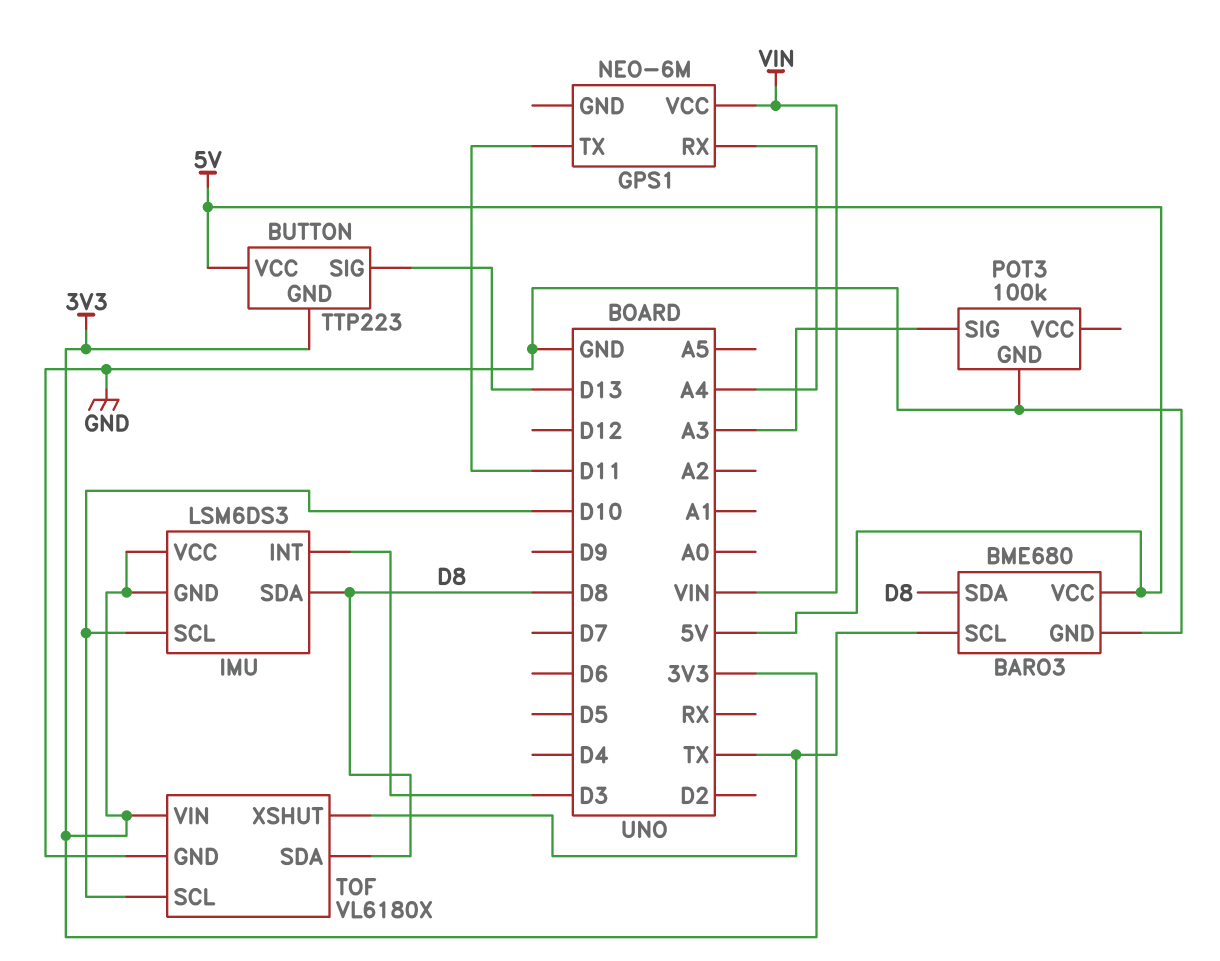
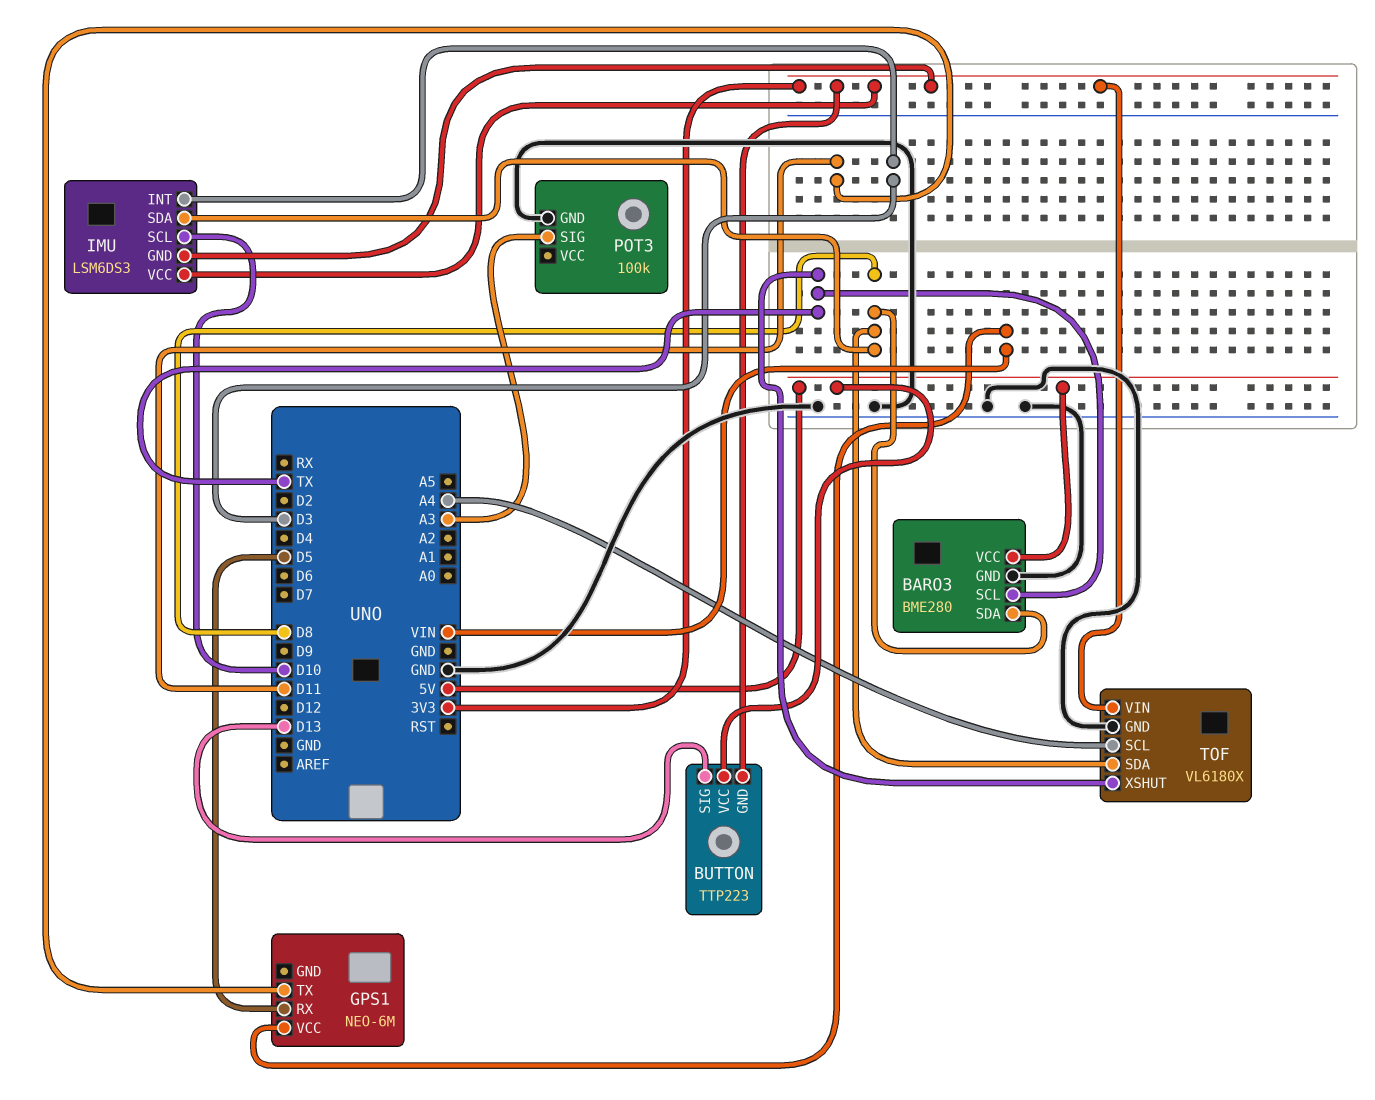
BARO3: BME680 -> BME280
GPS1 pin RX: A4 -> D5
TOF pin SCL: D10 -> A4

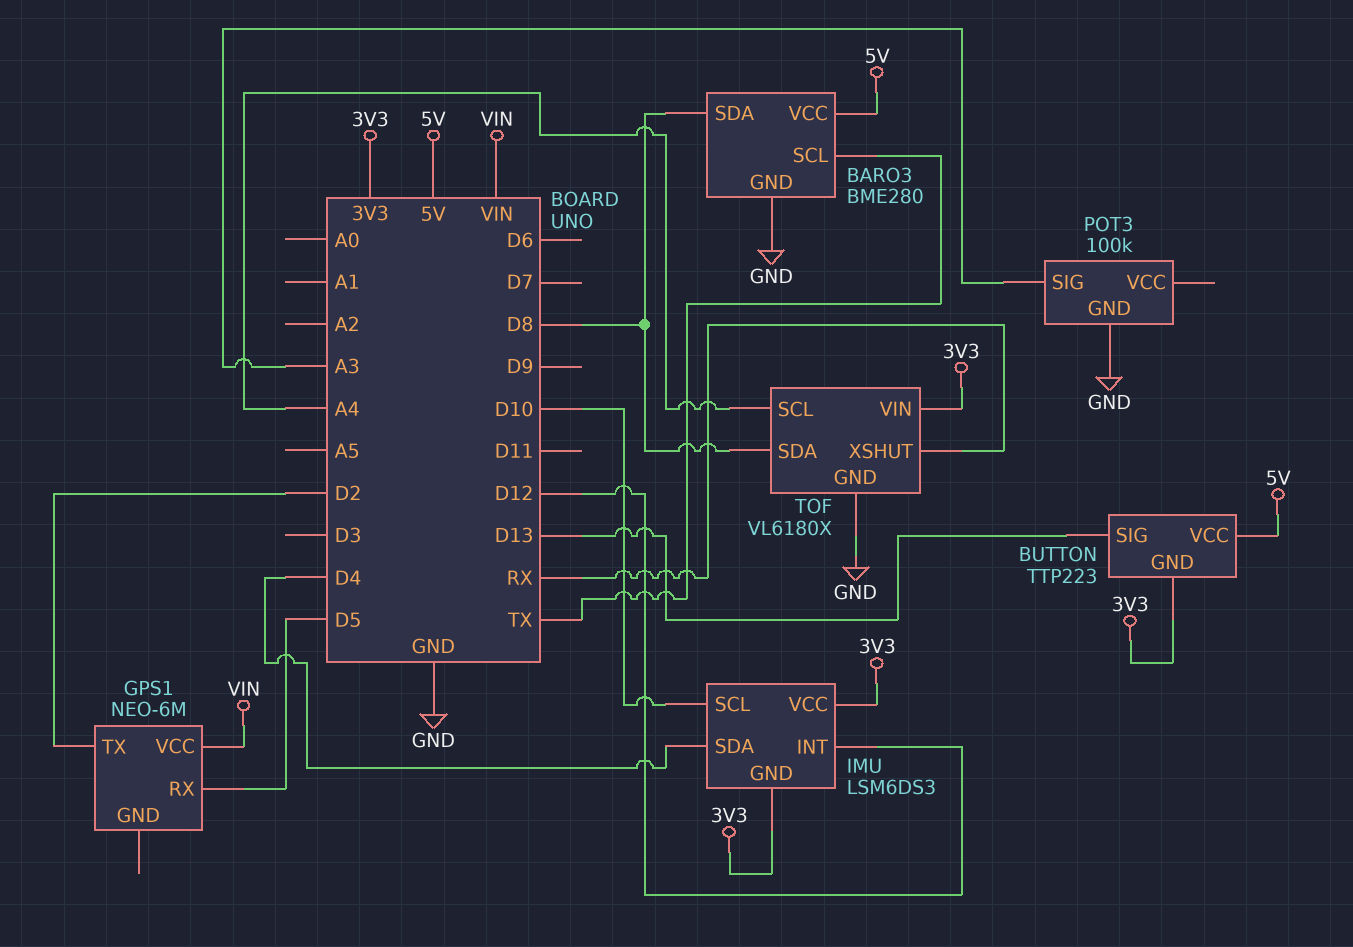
GPS1 pin TX: D11 -> D2
IMU pin INT: D3 -> D12
IMU pin SDA: D8 -> D4
TOF pin XSHUT: TX -> RX

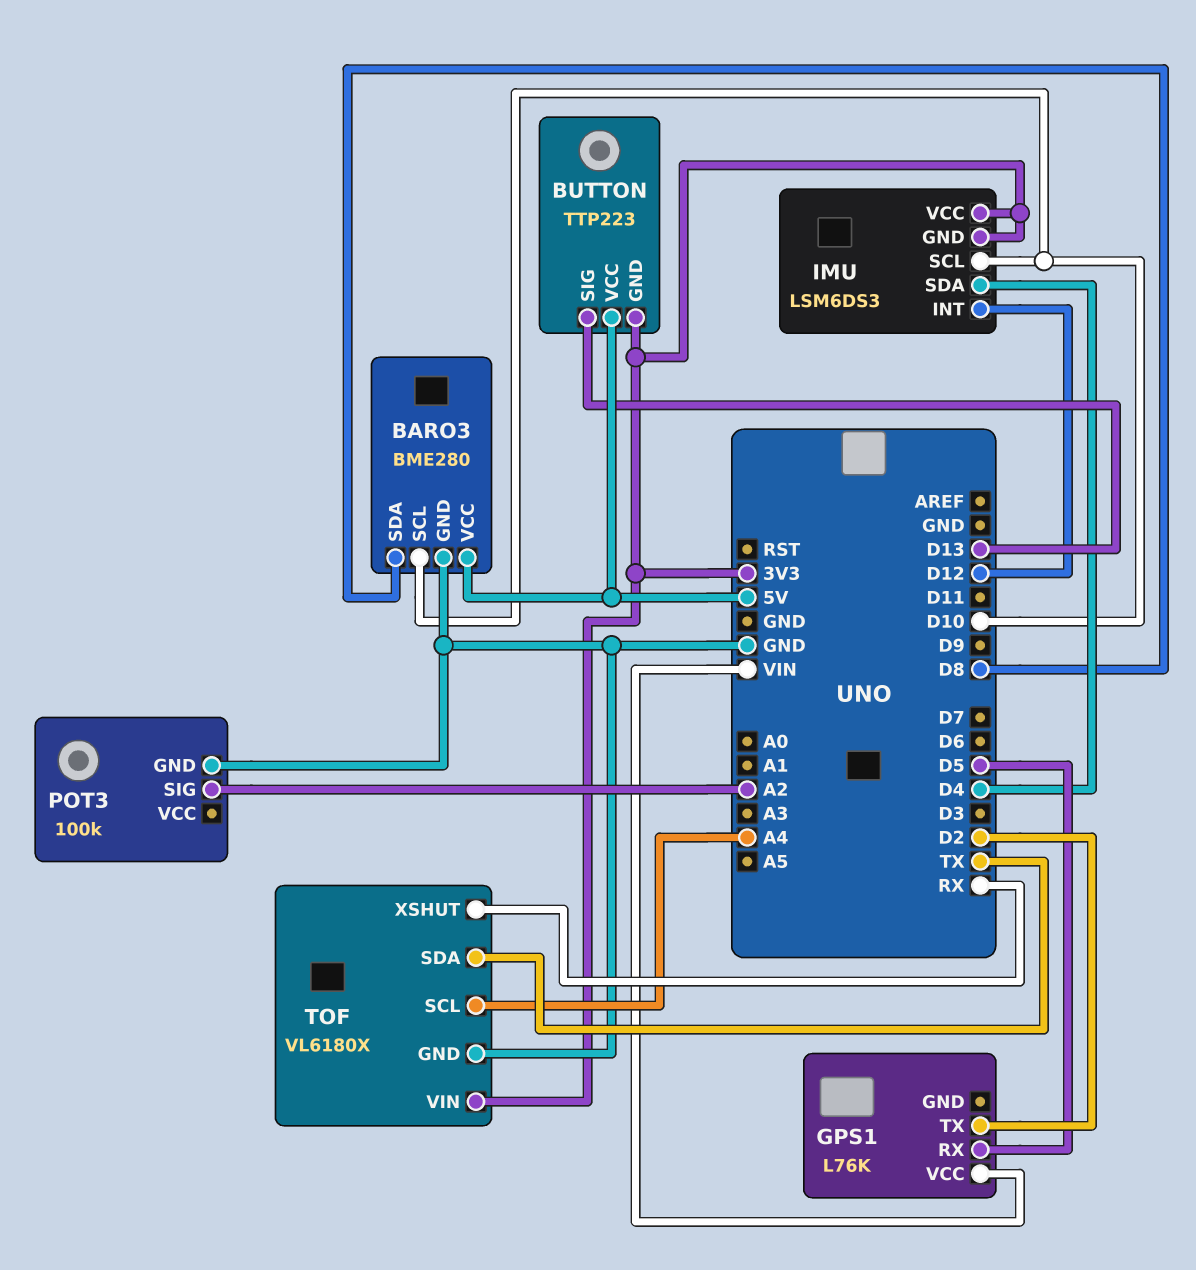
BARO3 pin SCL: TX -> D10
GPS1: NEO-6M -> L76K
POT3 pin SIG: A3 -> A2
TOF pin SDA: D8 -> TX

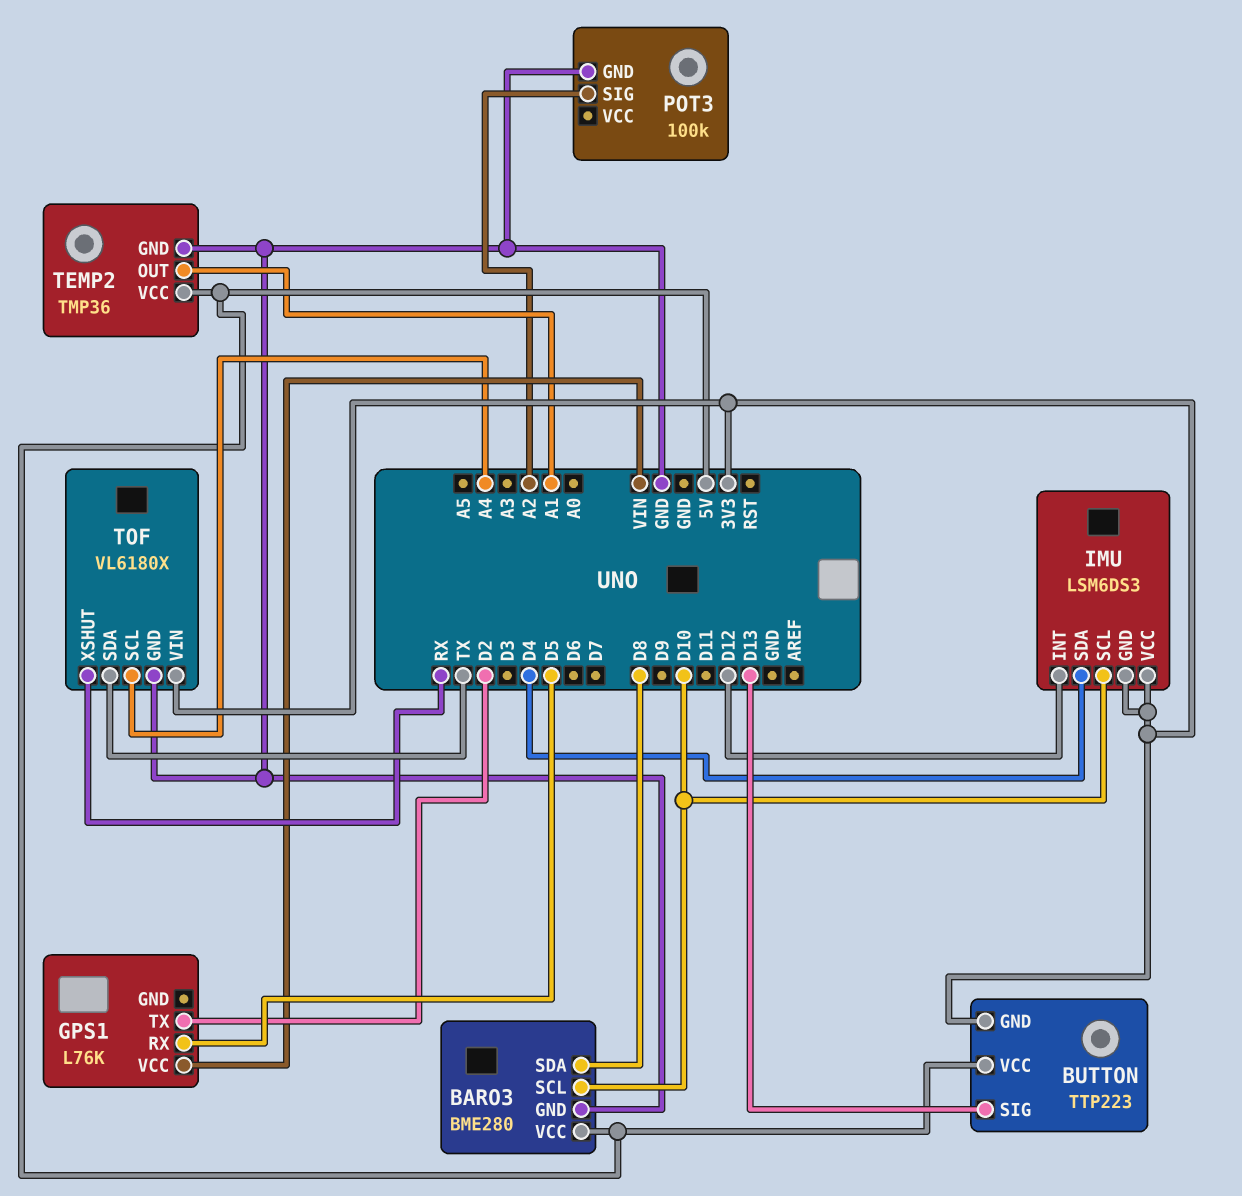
TEMP2: none -> TMP36
TEMP2 pin GND: none -> GND
TEMP2 pin OUT: none -> A1
TEMP2 pin VCC: none -> 5V

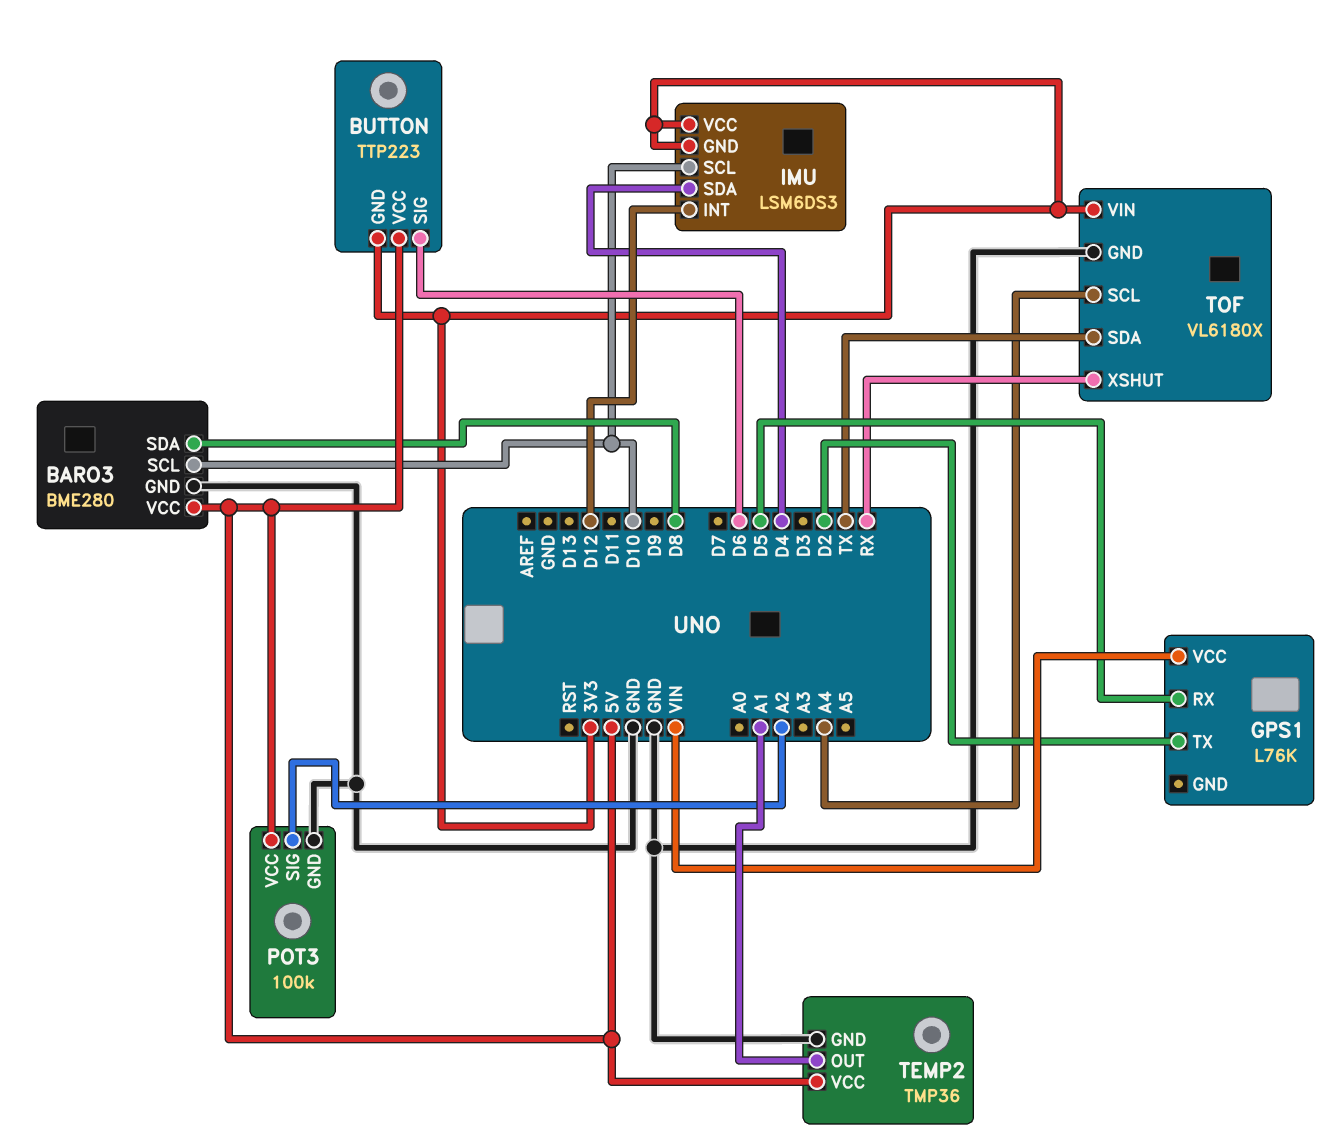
BUTTON pin SIG: D13 -> D6
POT3 pin VCC: none -> 5V

